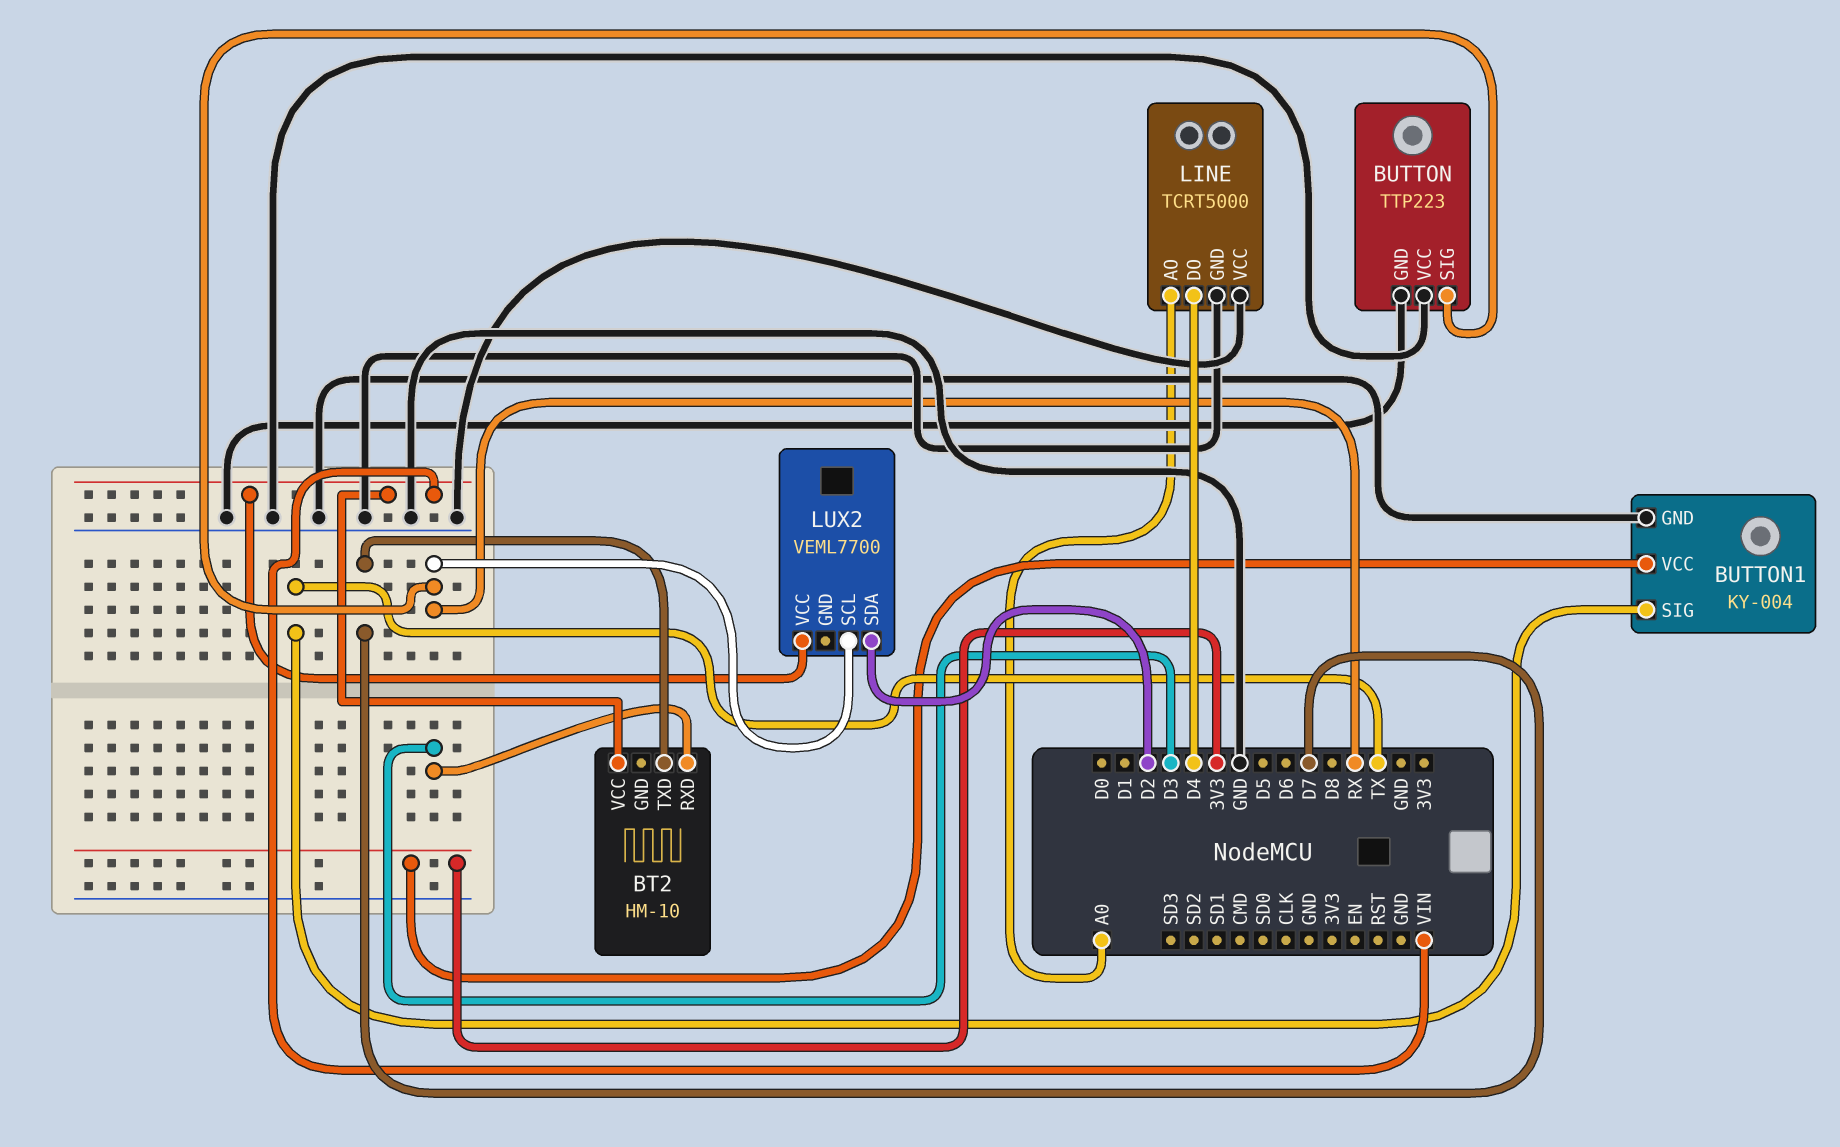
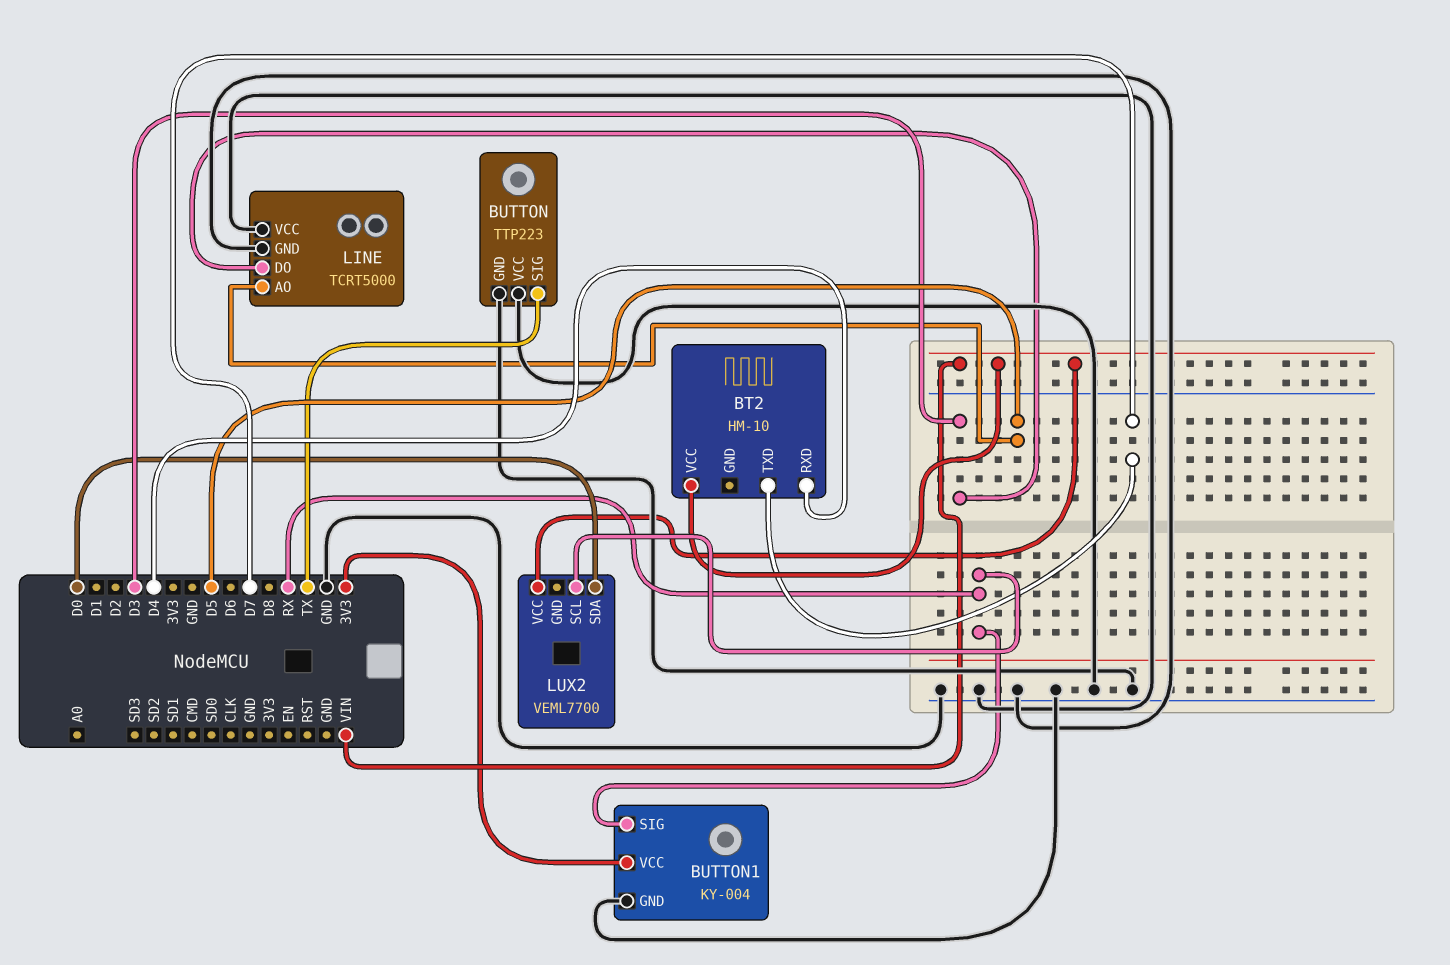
BT2 pin RXD: D3 -> D4
BUTTON pin SIG: RX -> TX
BUTTON1 pin SIG: TX -> RX
LINE pin AO: A0 -> D5
LINE pin DO: D4 -> D3
LUX2 pin SDA: D2 -> D0

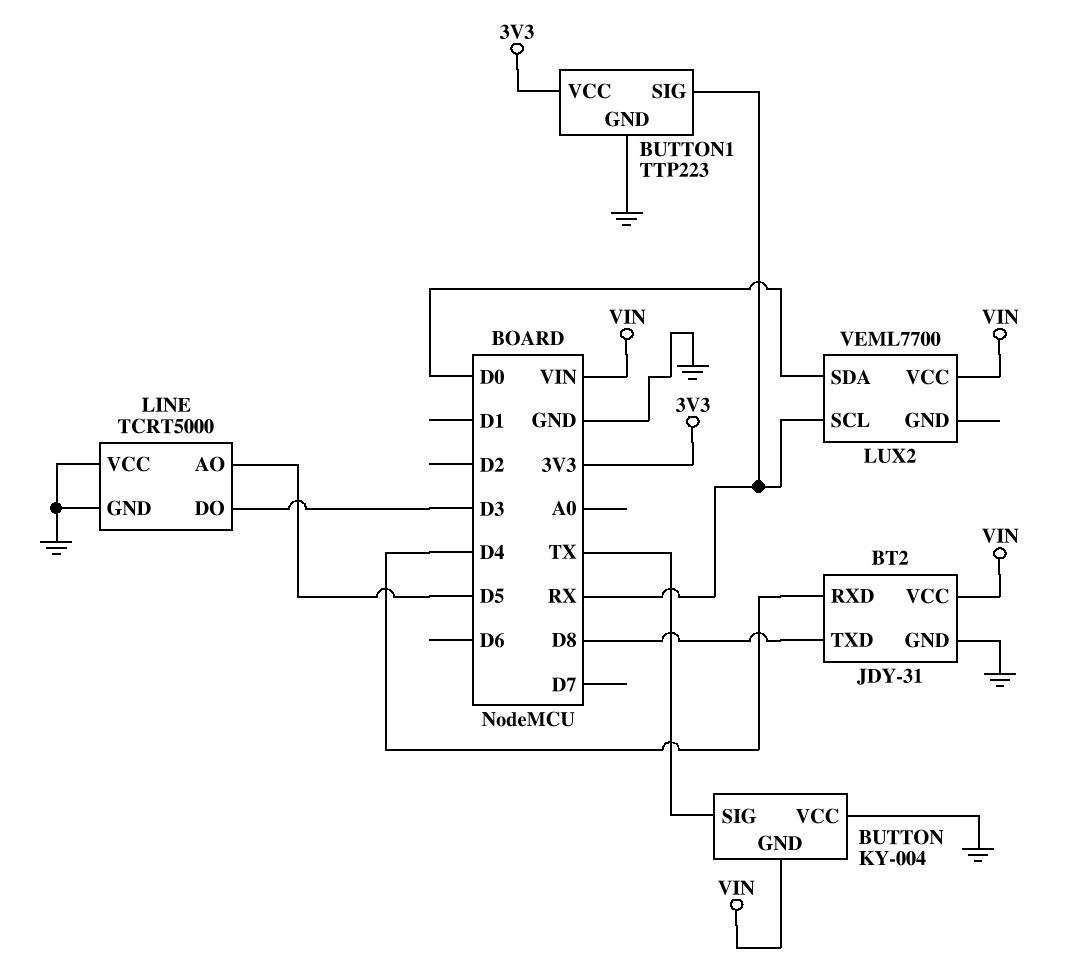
BT2: HM-10 -> JDY-31
BT2 pin GND: none -> GND
BT2 pin TXD: D7 -> D8
BUTTON: TTP223 -> KY-004
BUTTON pin GND: GND -> VIN
BUTTON1: KY-004 -> TTP223

